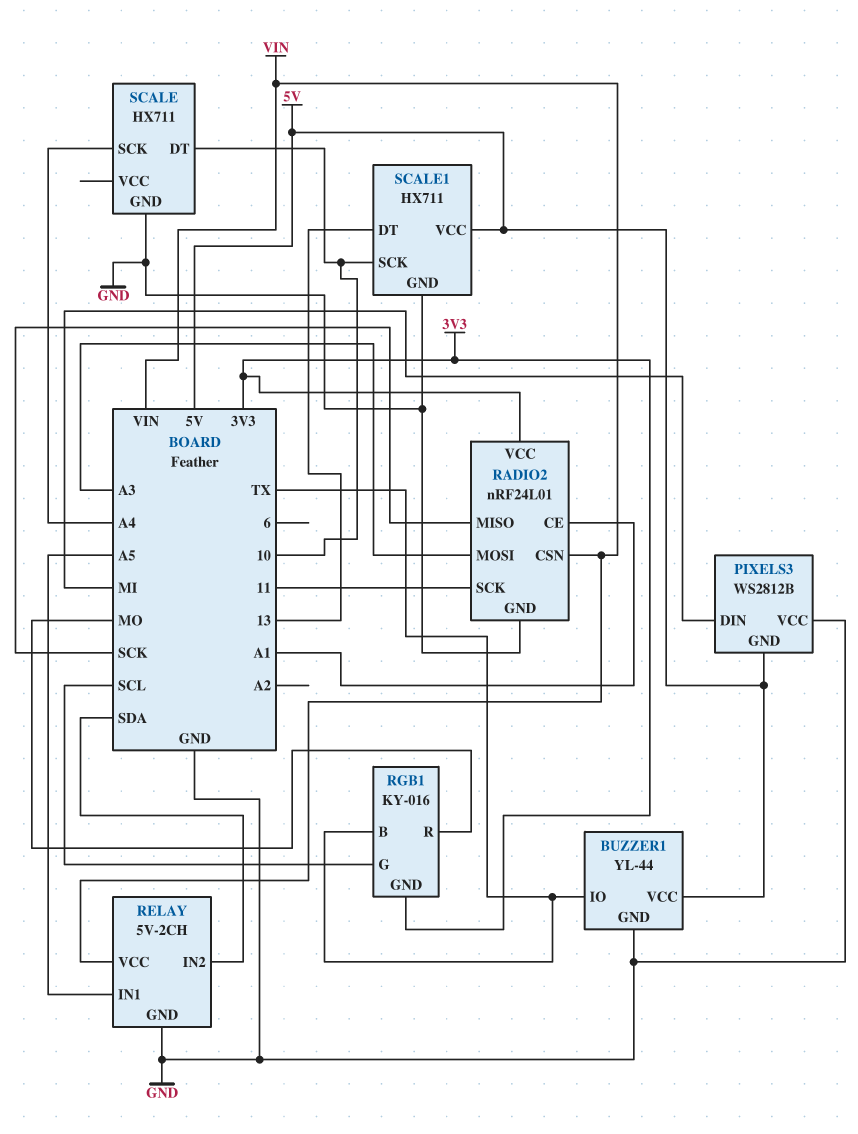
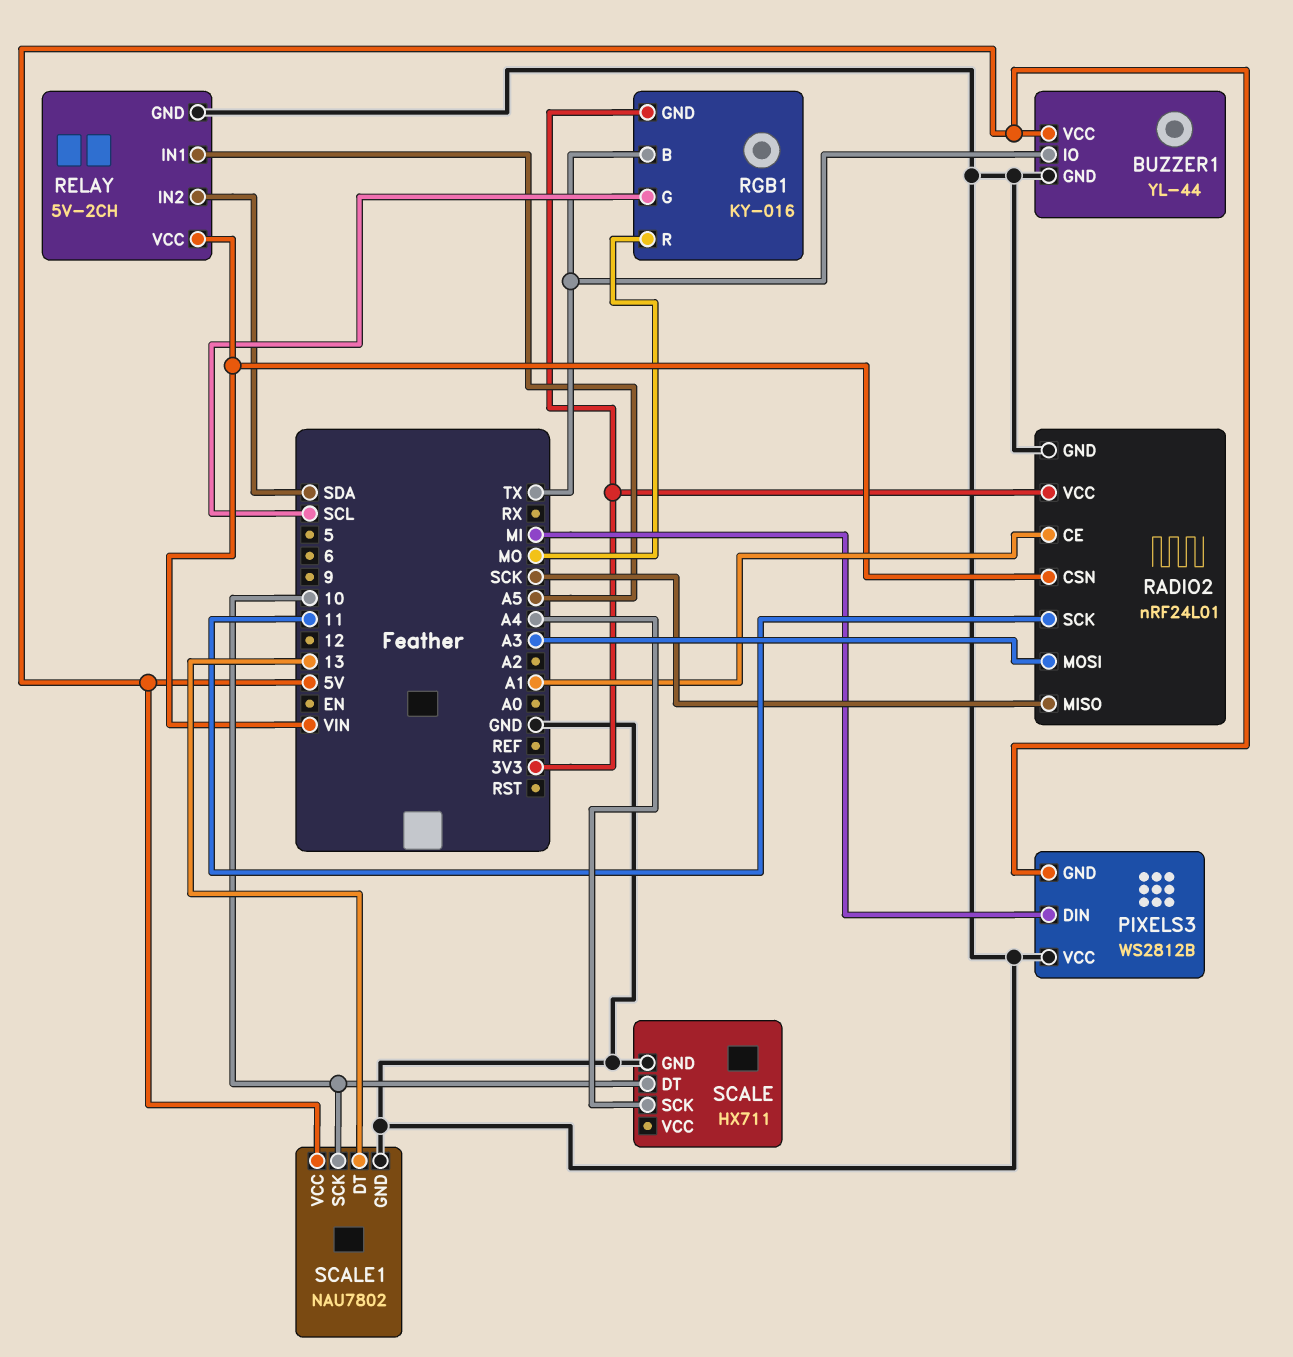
SCALE1: HX711 -> NAU7802

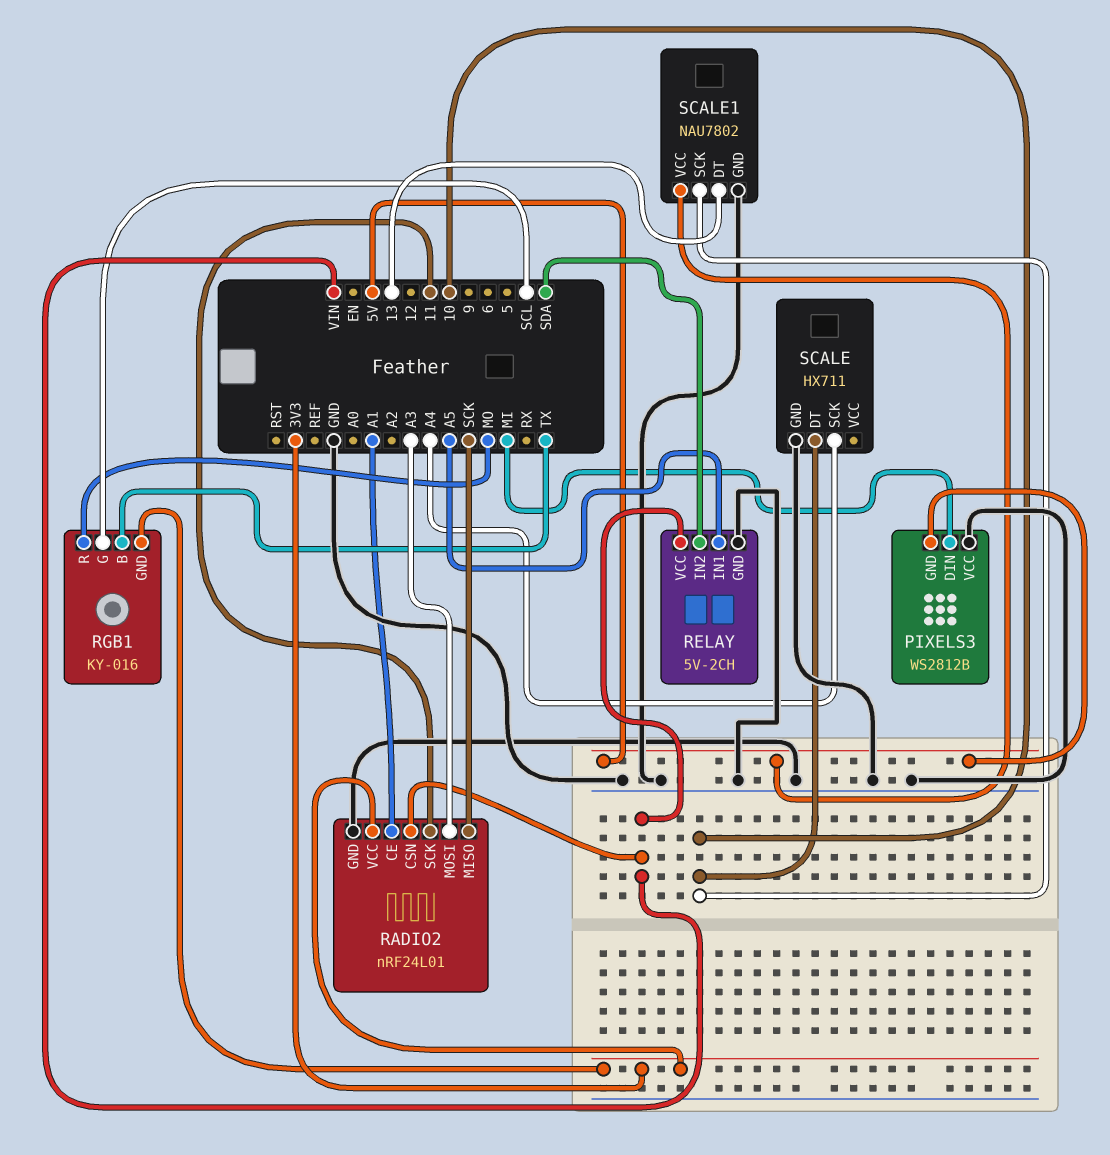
BUZZER1: YL-44 -> none
BUZZER1 pin GND: GND -> none
BUZZER1 pin IO: TX -> none
BUZZER1 pin VCC: 5V -> none

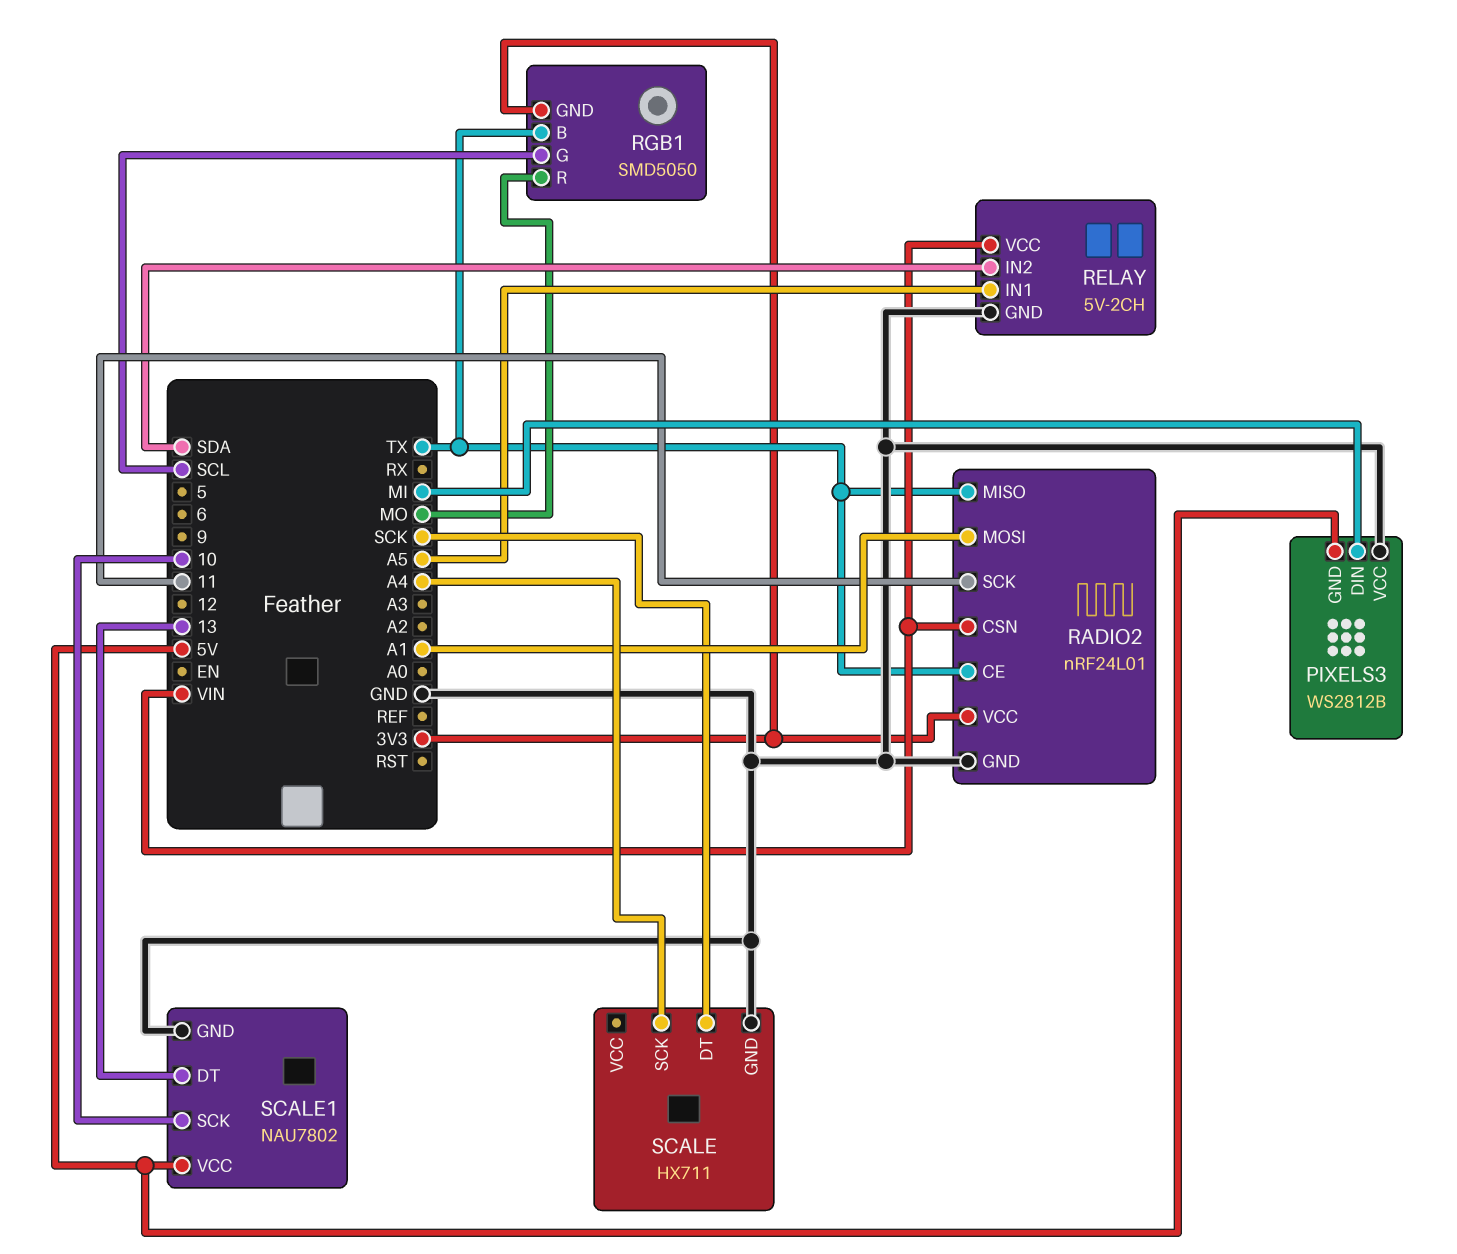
RADIO2 pin CE: A1 -> TX
RADIO2 pin MISO: SCK -> TX
RADIO2 pin MOSI: A3 -> A1
RGB1: KY-016 -> SMD5050
SCALE pin DT: 10 -> SCK

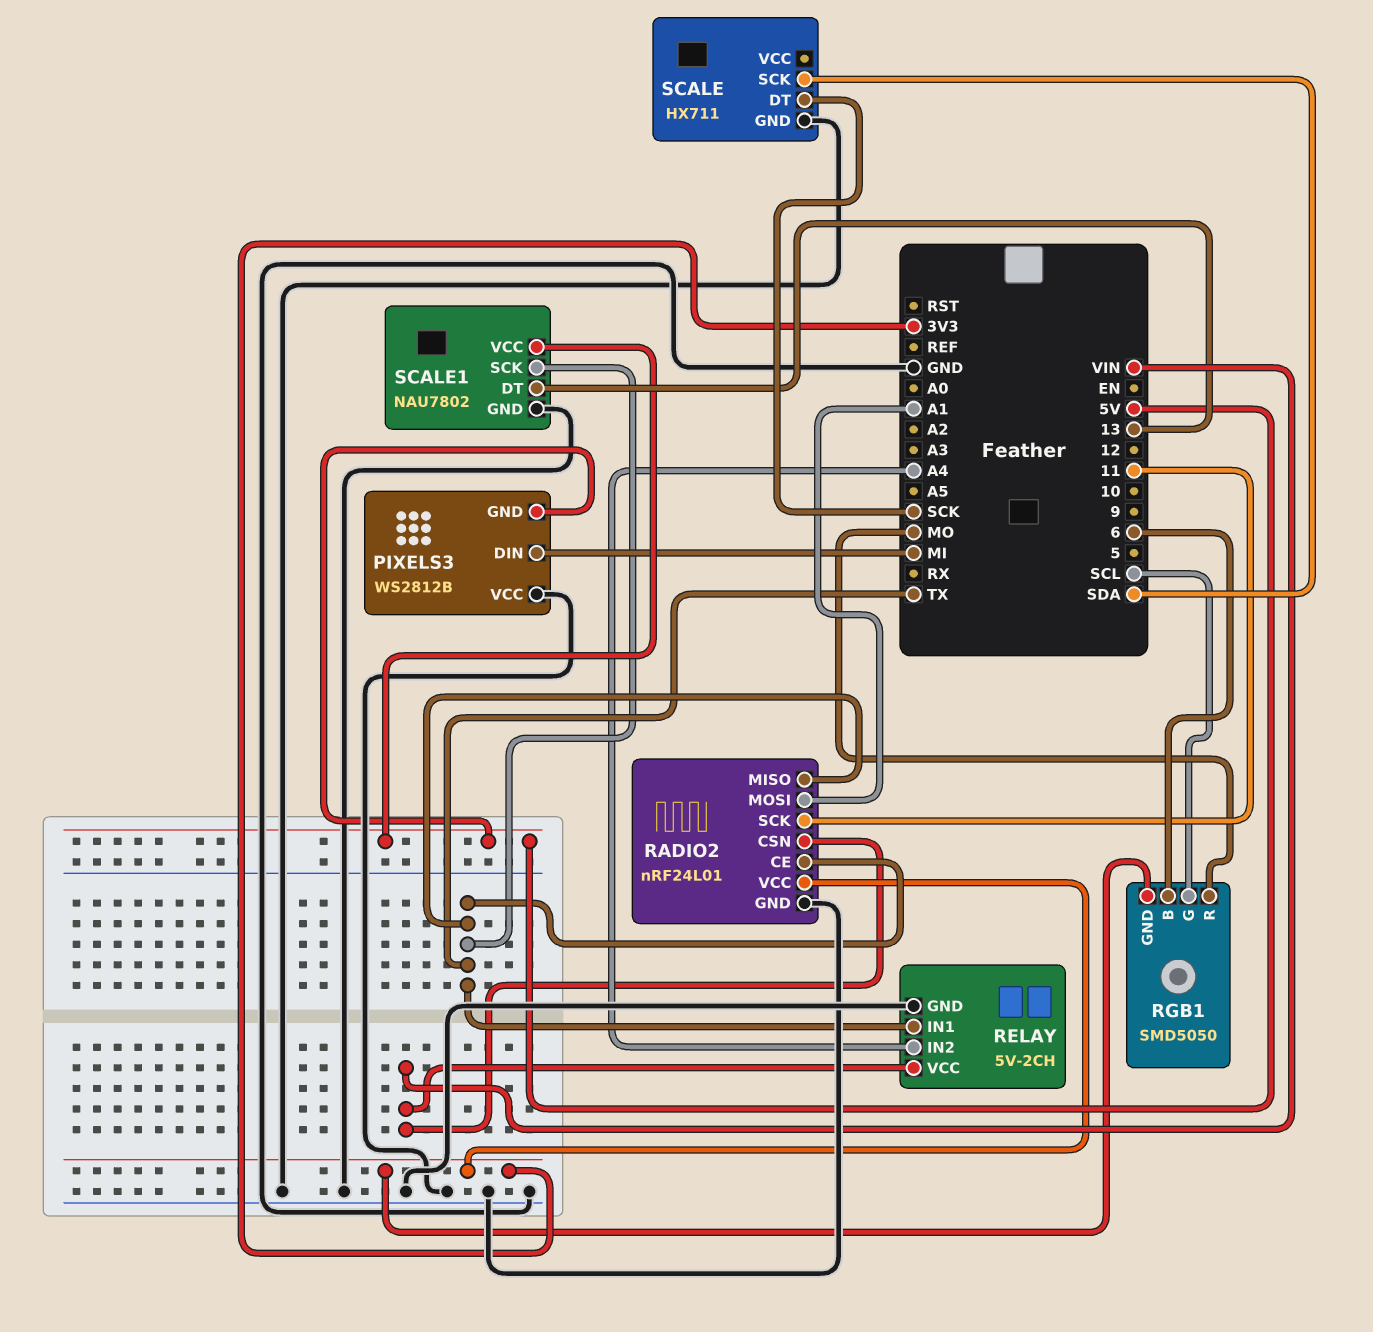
RELAY pin IN1: A5 -> TX
RELAY pin IN2: SDA -> A4
RGB1 pin B: TX -> 6
SCALE pin SCK: A4 -> SDA
SCALE1 pin SCK: 10 -> TX

